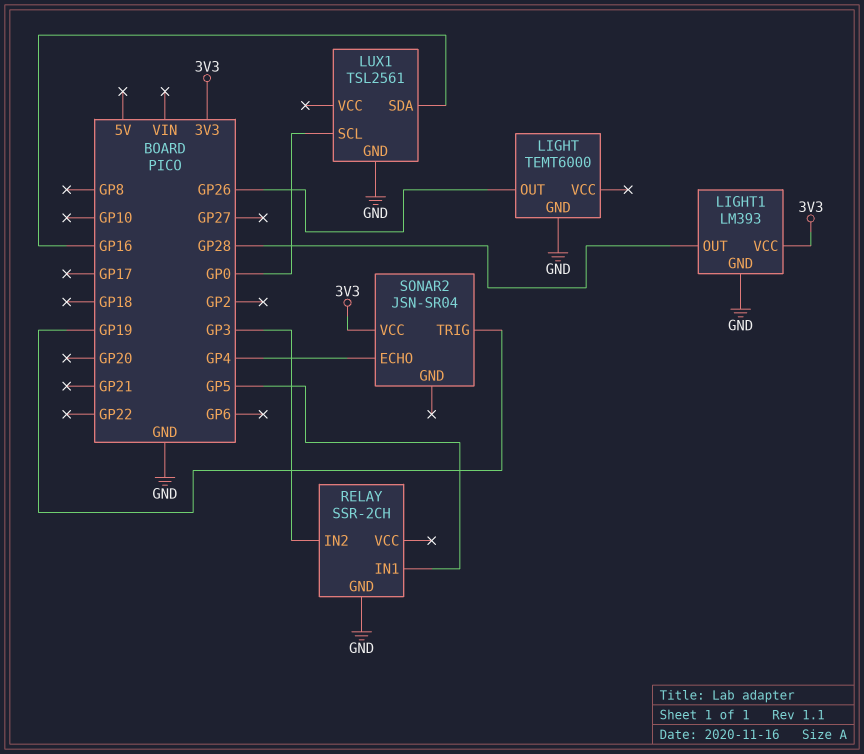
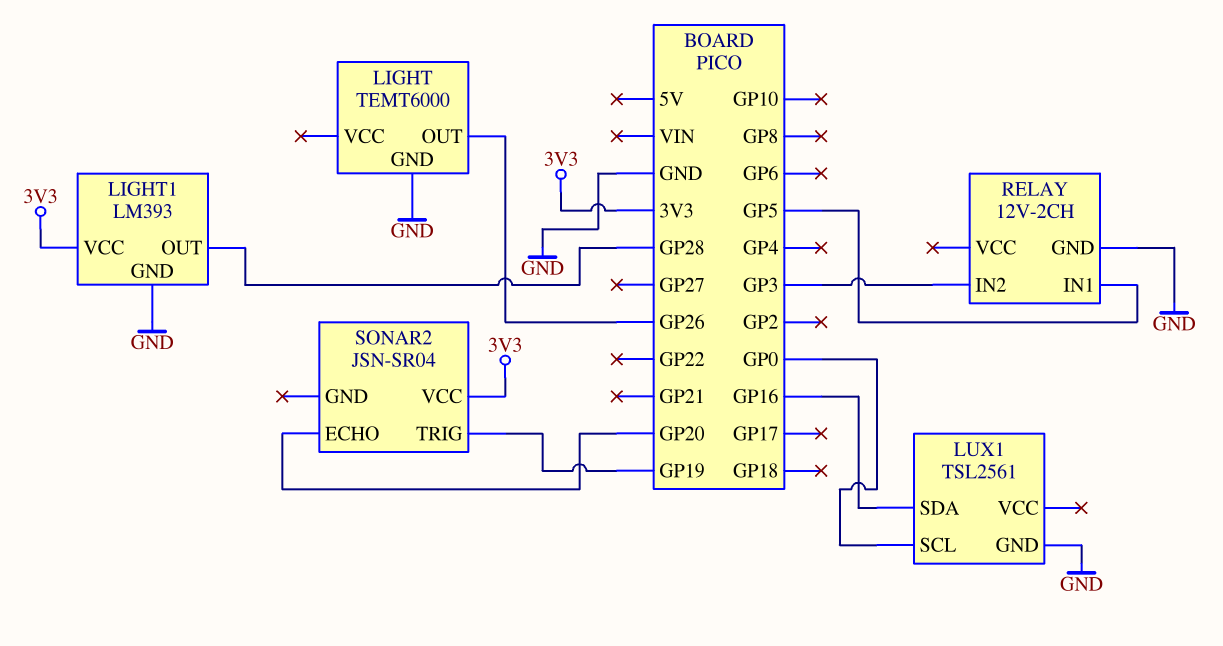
RELAY: SSR-2CH -> 12V-2CH
SONAR2 pin ECHO: GP4 -> GP20

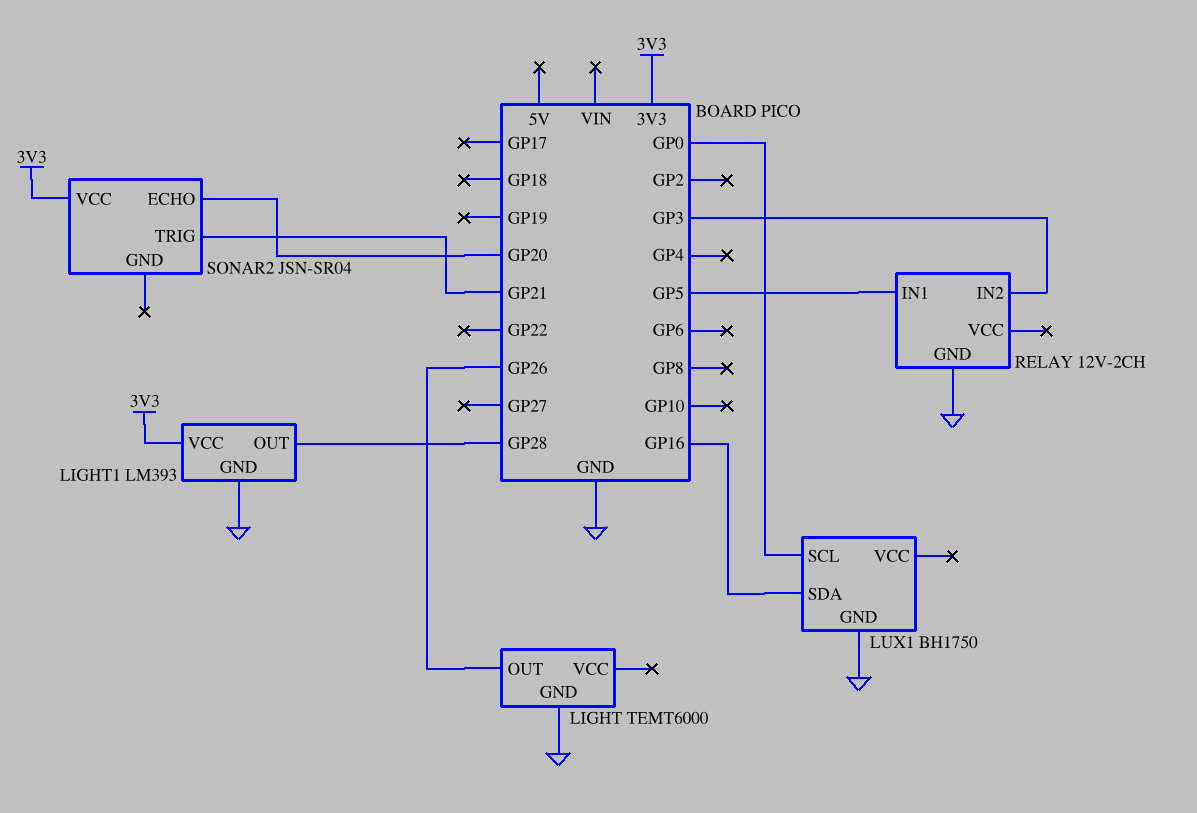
LUX1: TSL2561 -> BH1750
SONAR2 pin TRIG: GP19 -> GP21

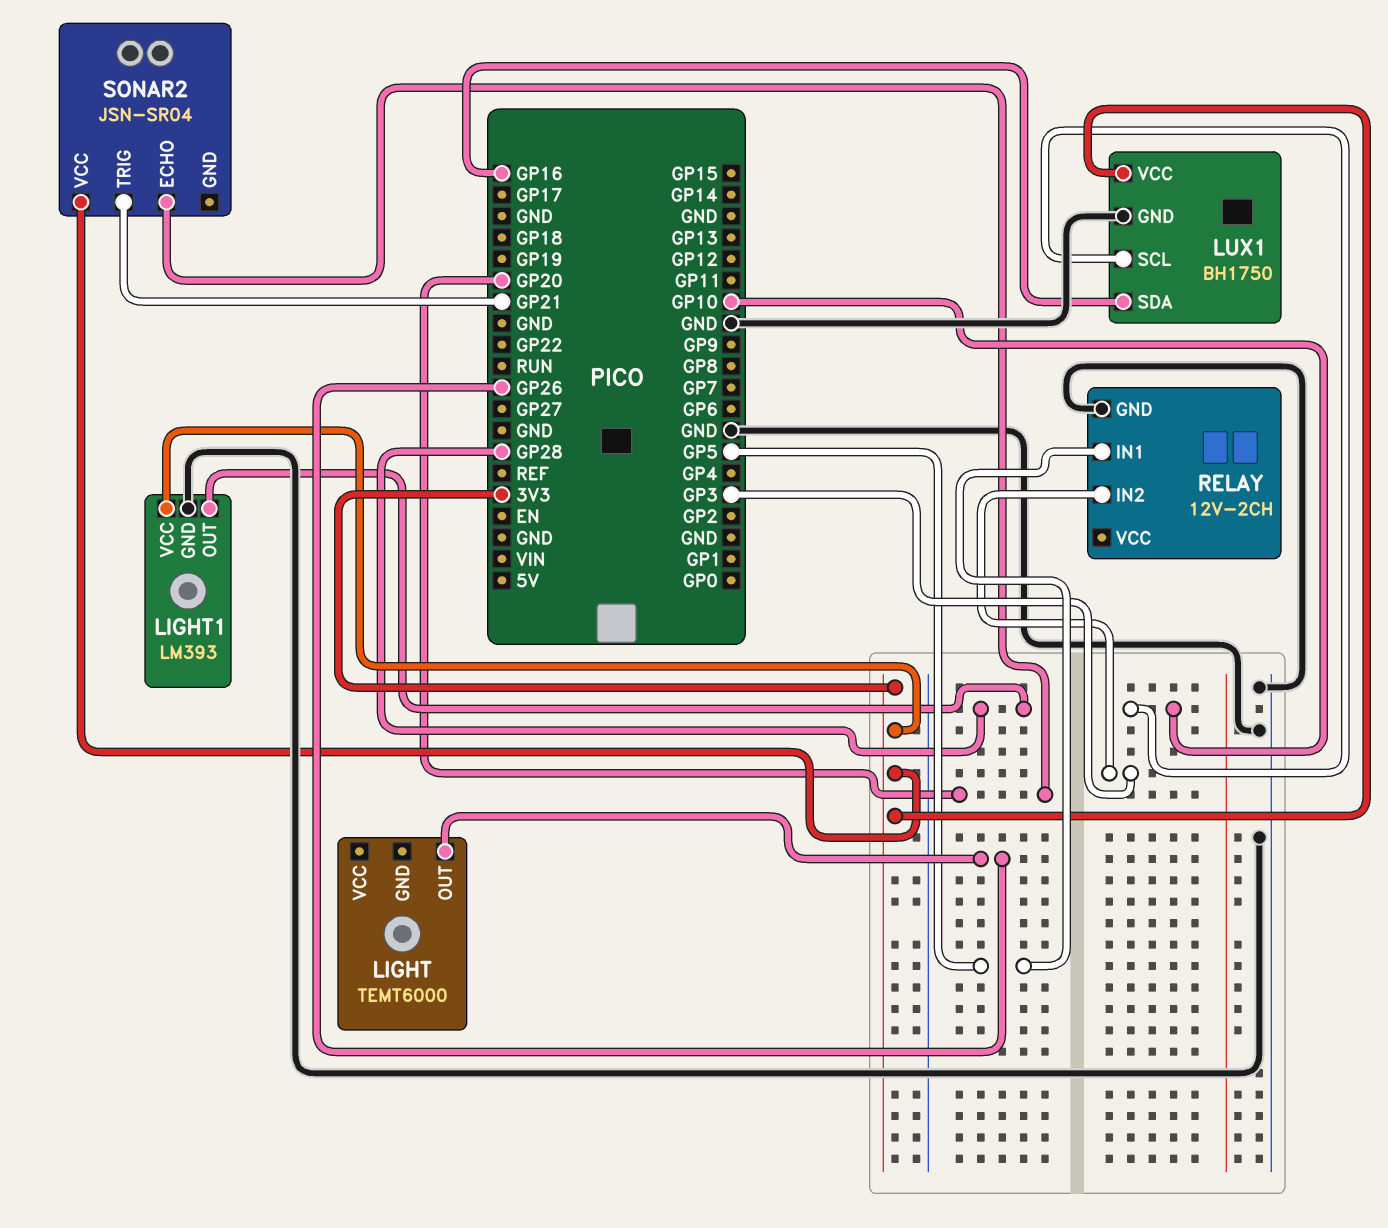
LIGHT pin GND: GND -> none
LUX1 pin SCL: GP0 -> GP10
LUX1 pin VCC: none -> 3V3

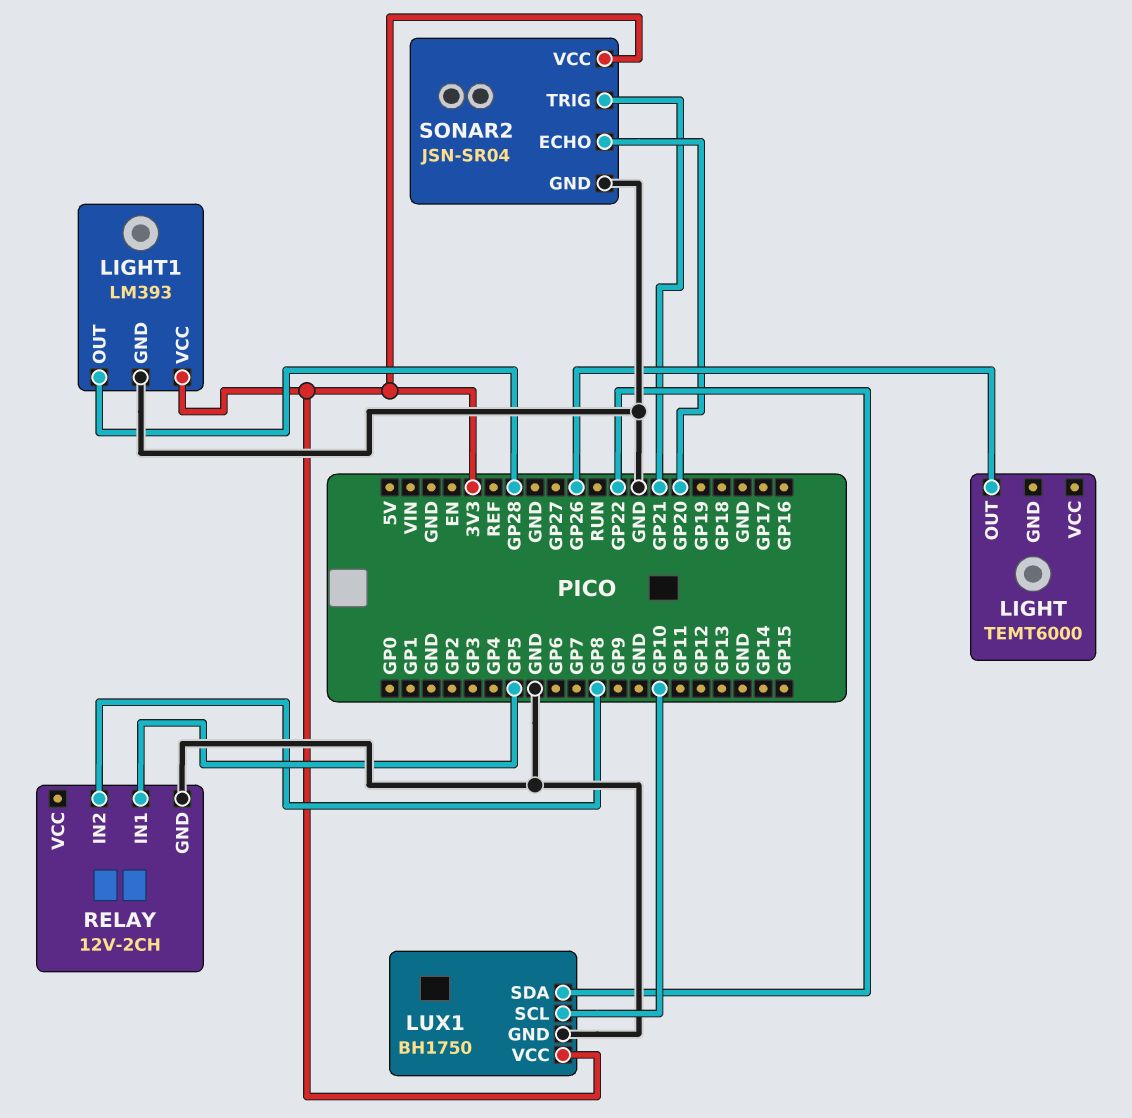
LUX1 pin SDA: GP16 -> GP22
RELAY pin IN2: GP3 -> GP8
SONAR2 pin GND: none -> GND

